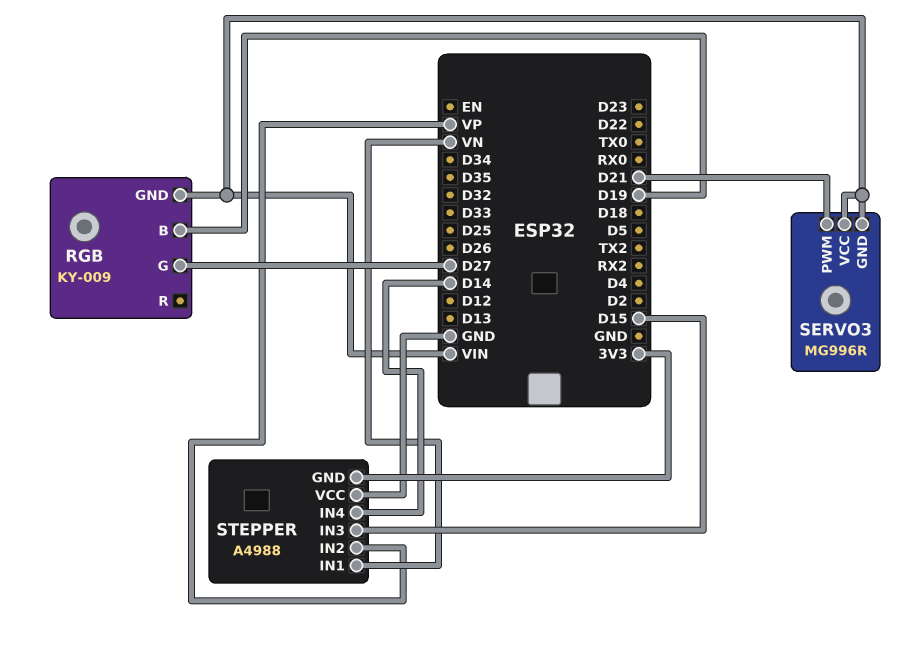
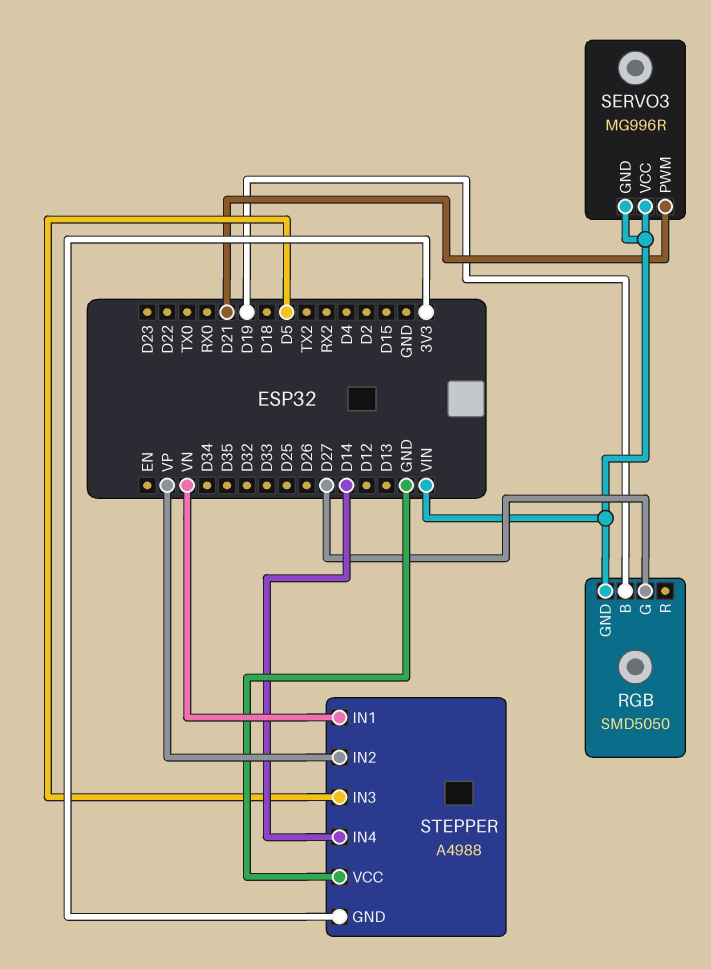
RGB: KY-009 -> SMD5050
STEPPER pin IN3: D15 -> D5

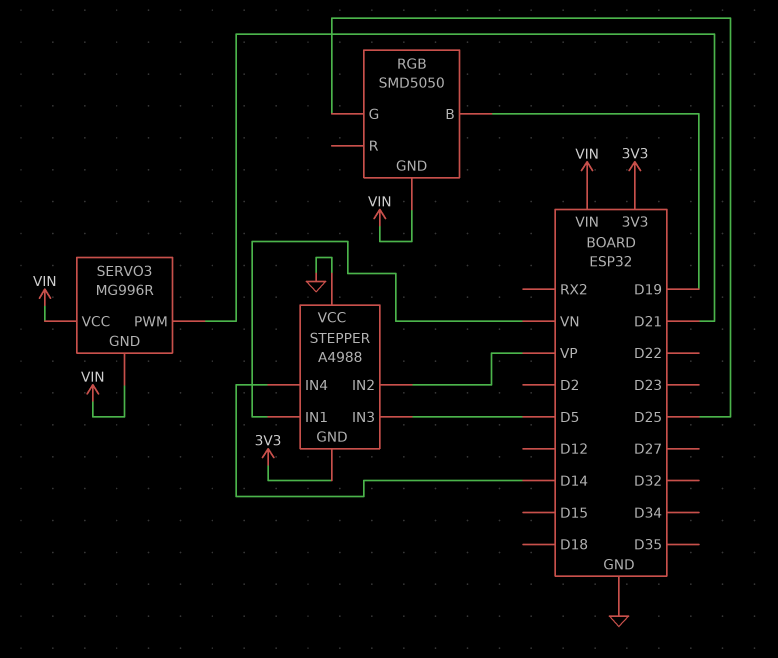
RGB pin G: D27 -> D25

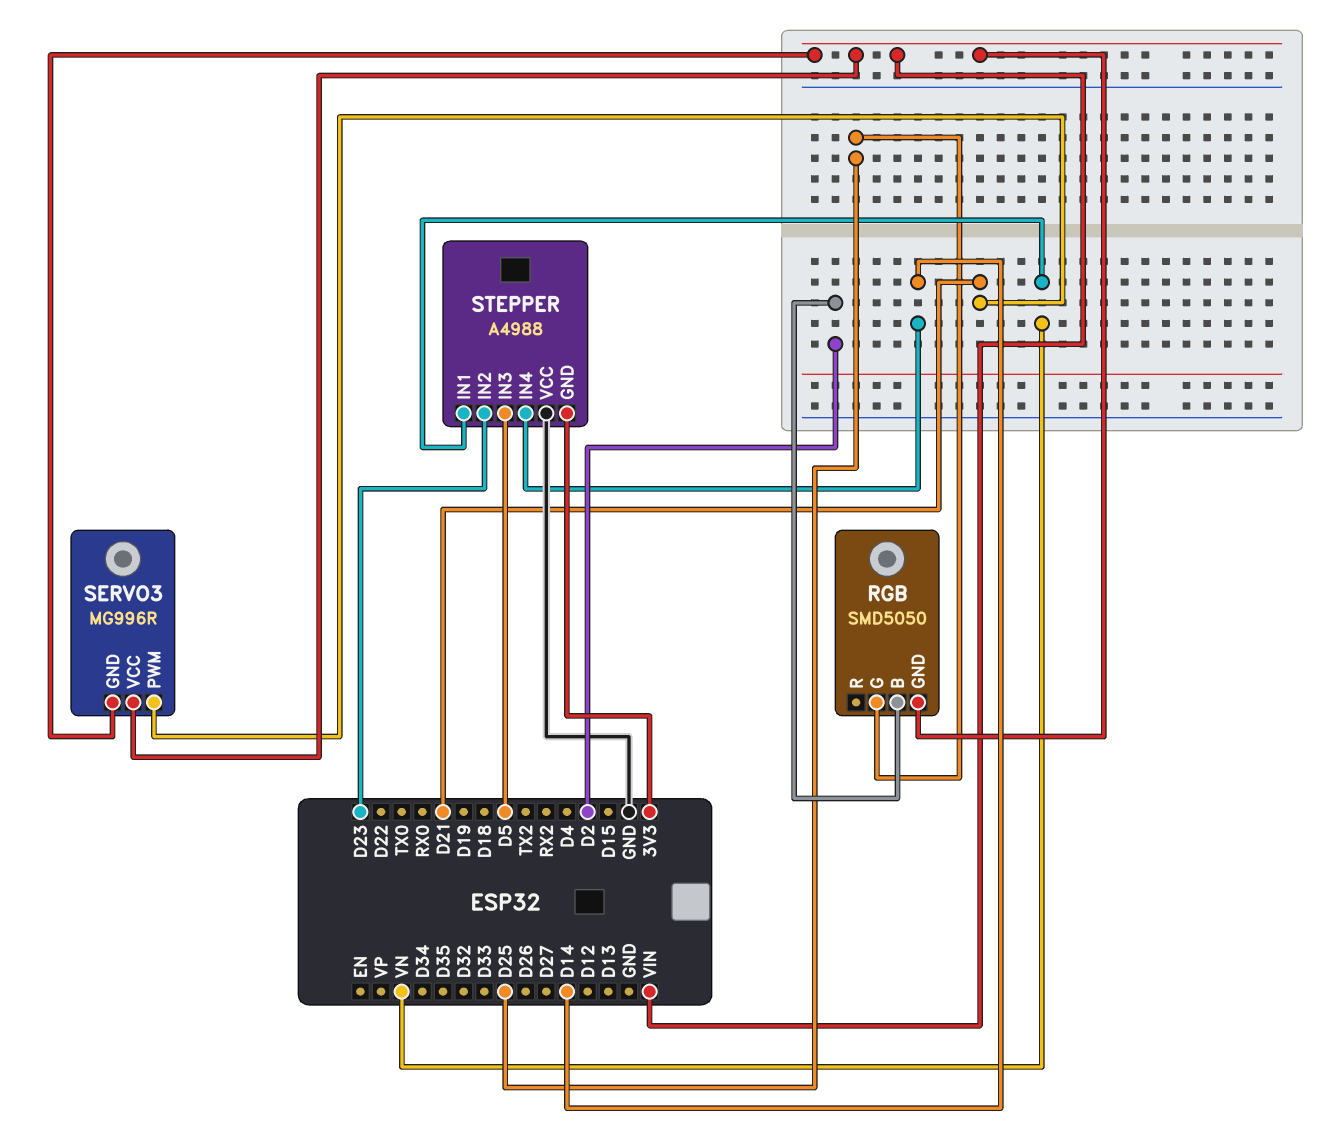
RGB pin B: D19 -> D2
STEPPER pin IN2: VP -> D23

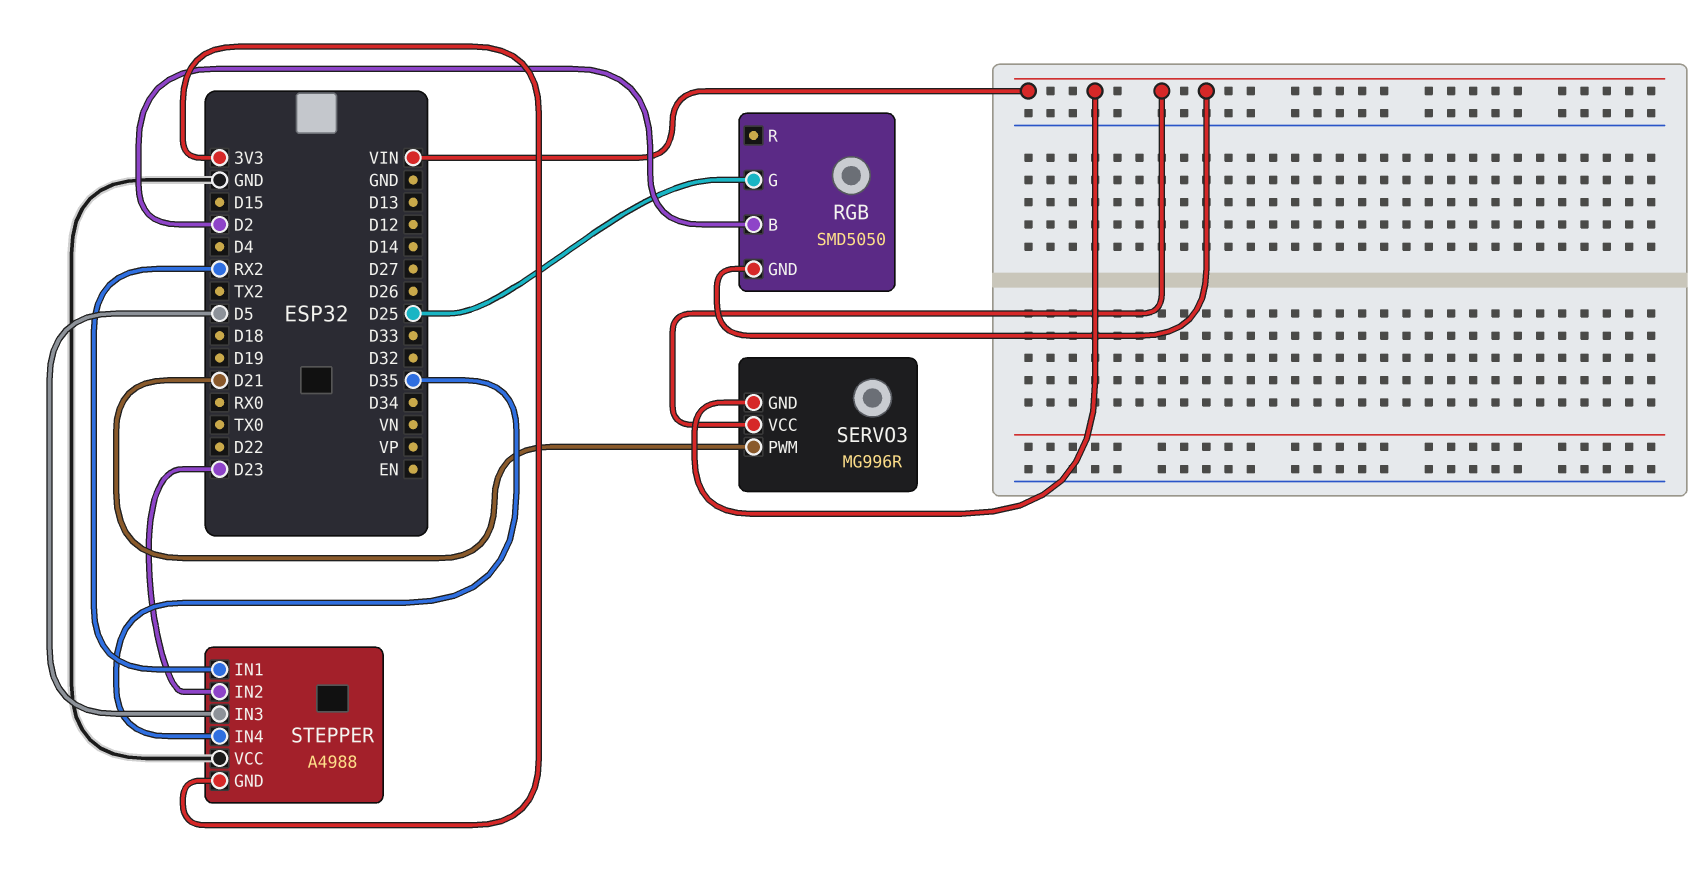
STEPPER pin IN1: VN -> RX2
STEPPER pin IN4: D14 -> D35

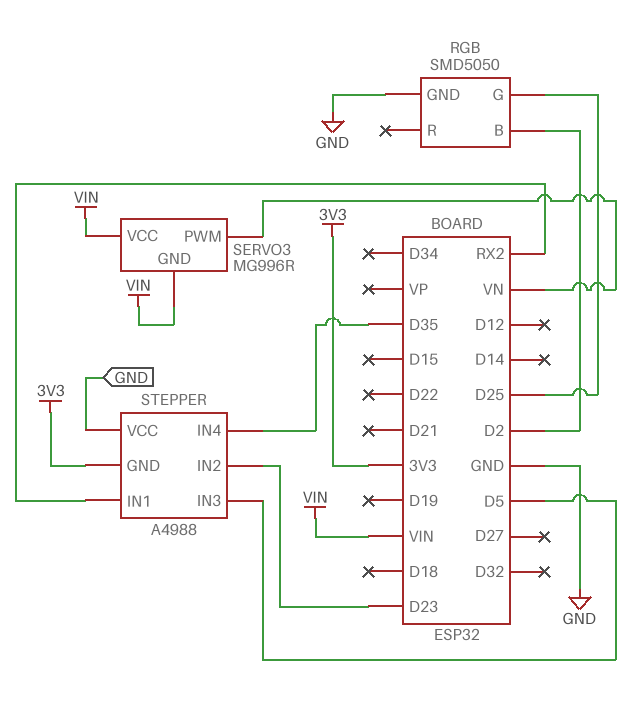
RGB pin GND: VIN -> GND
SERVO3 pin PWM: D21 -> VN

